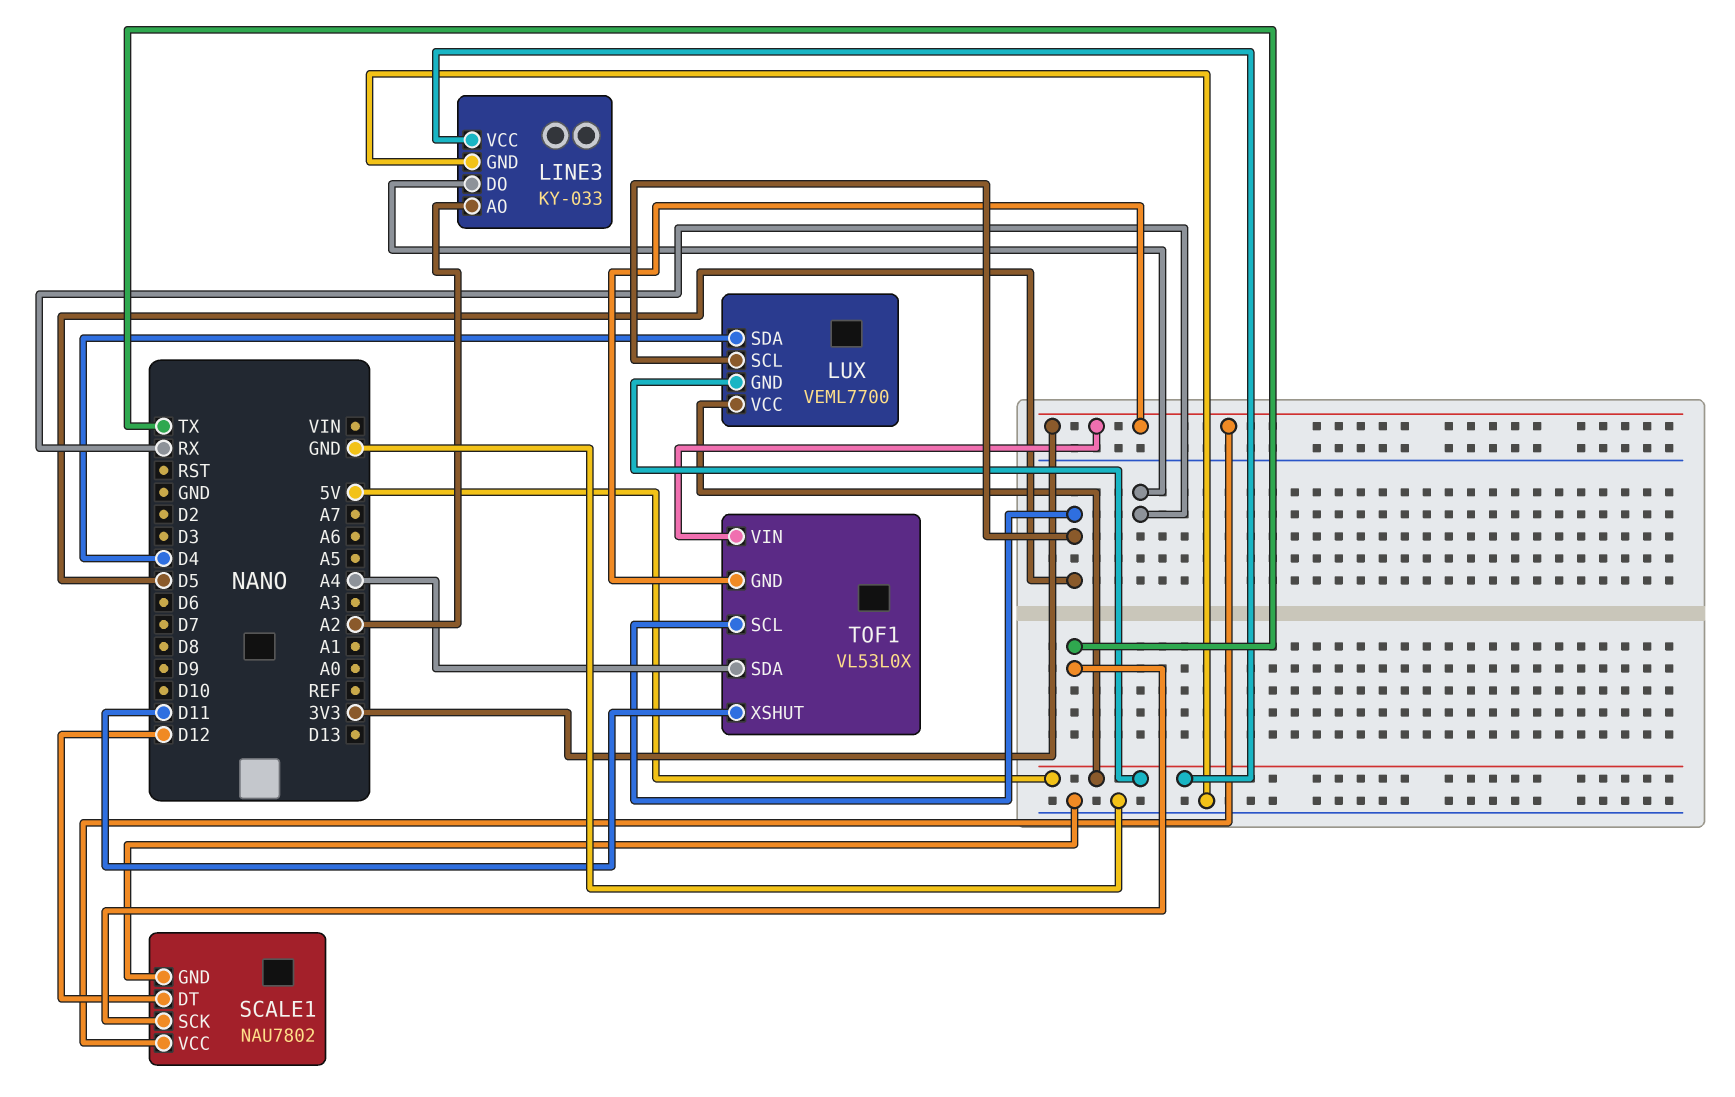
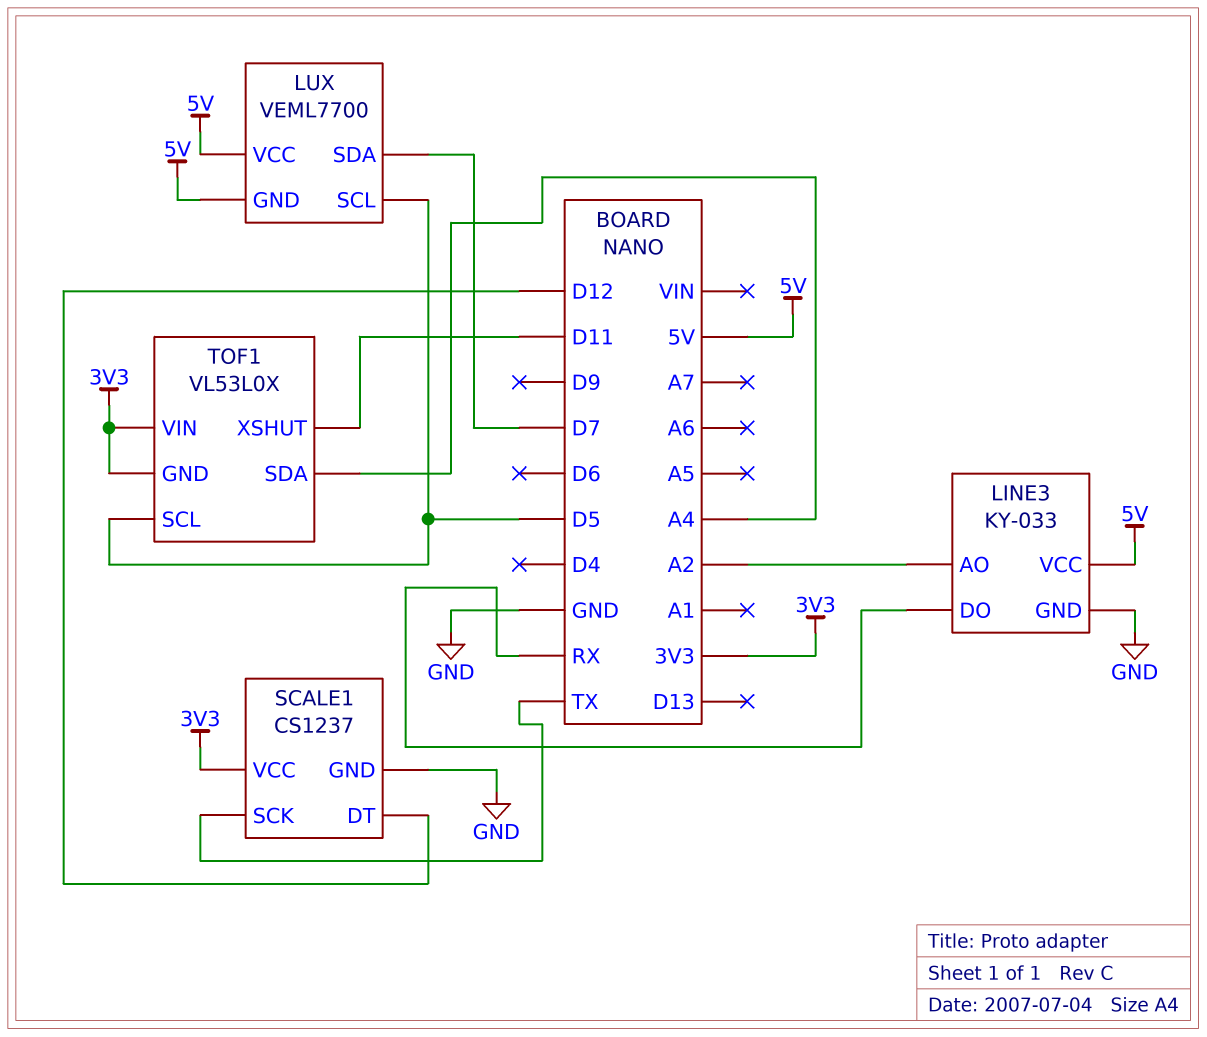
LUX pin SDA: D4 -> D7
SCALE1: NAU7802 -> CS1237

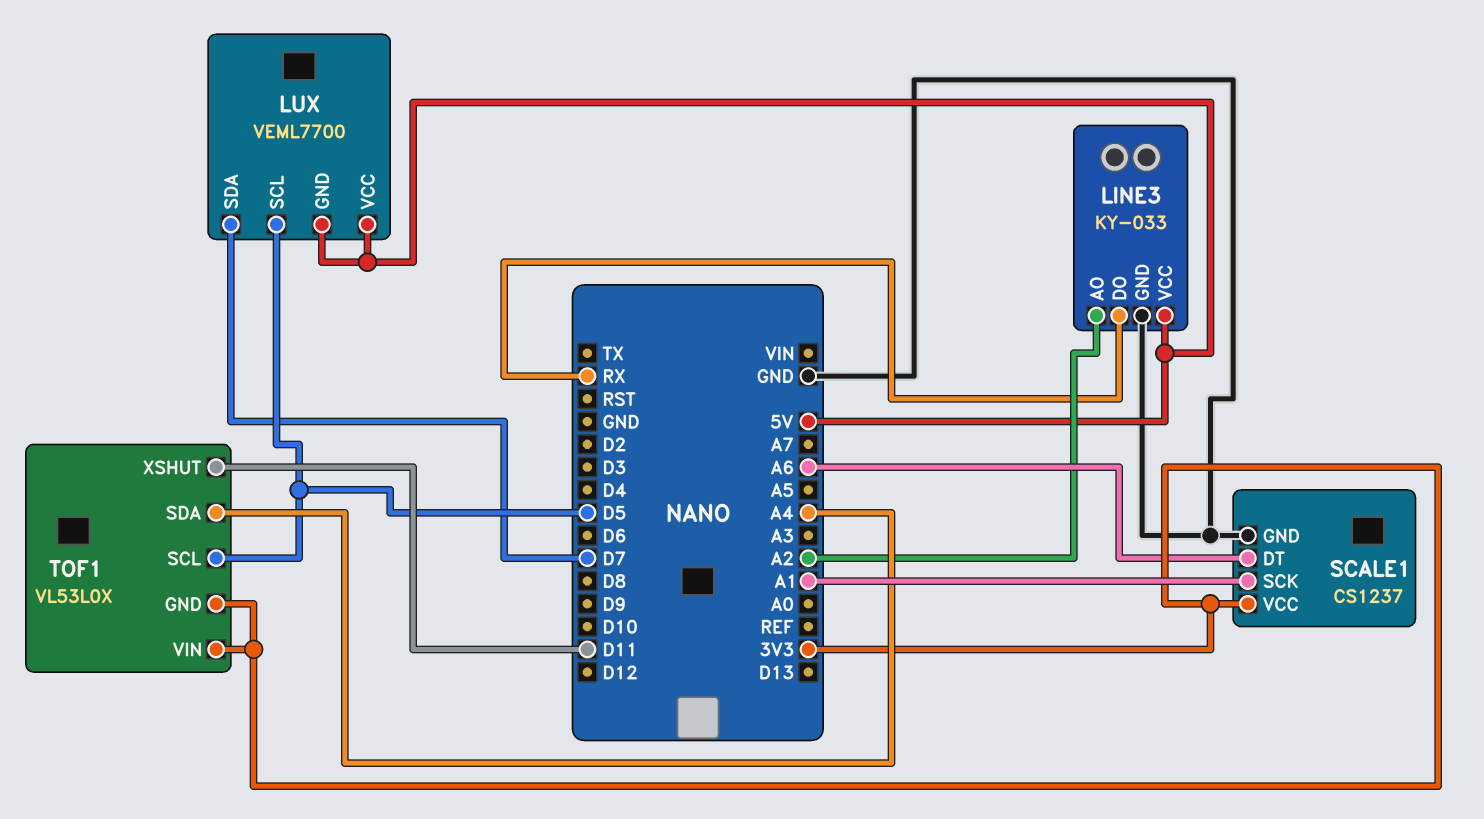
SCALE1 pin DT: D12 -> A6
SCALE1 pin SCK: TX -> A1

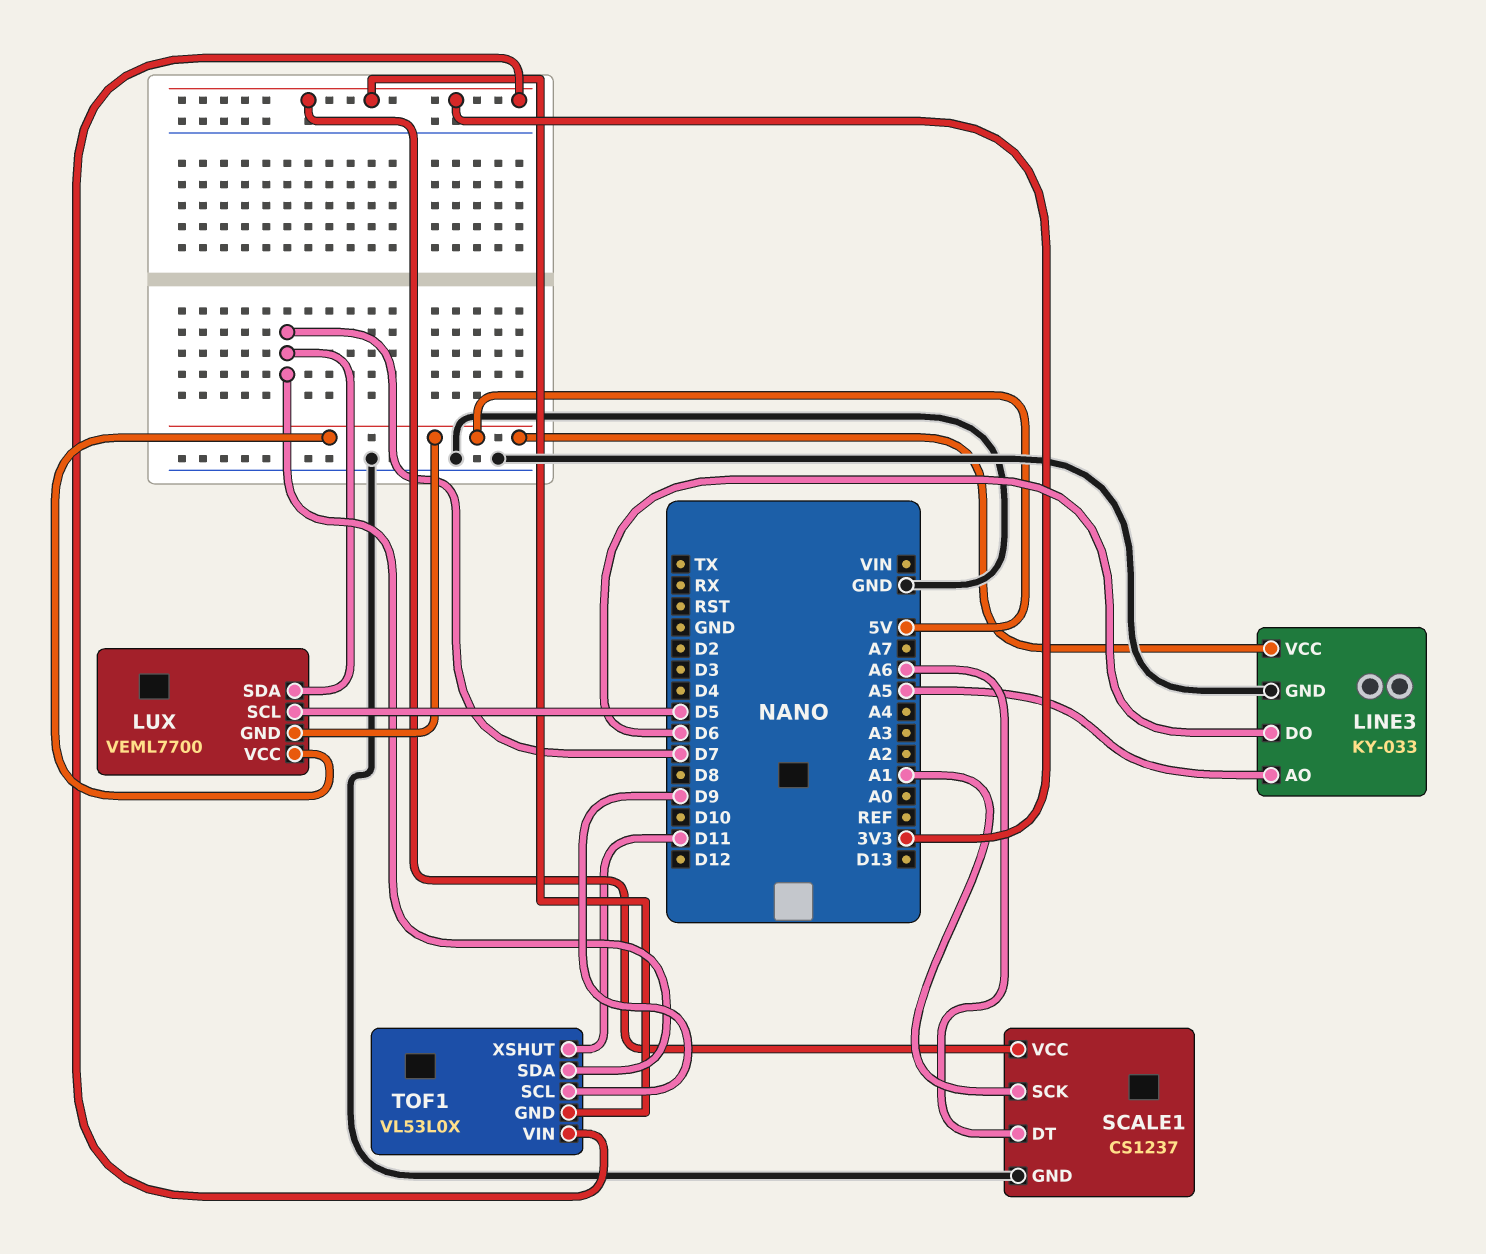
LINE3 pin AO: A2 -> A5
LINE3 pin DO: RX -> D6
TOF1 pin SCL: D5 -> D9
TOF1 pin SDA: A4 -> D7

